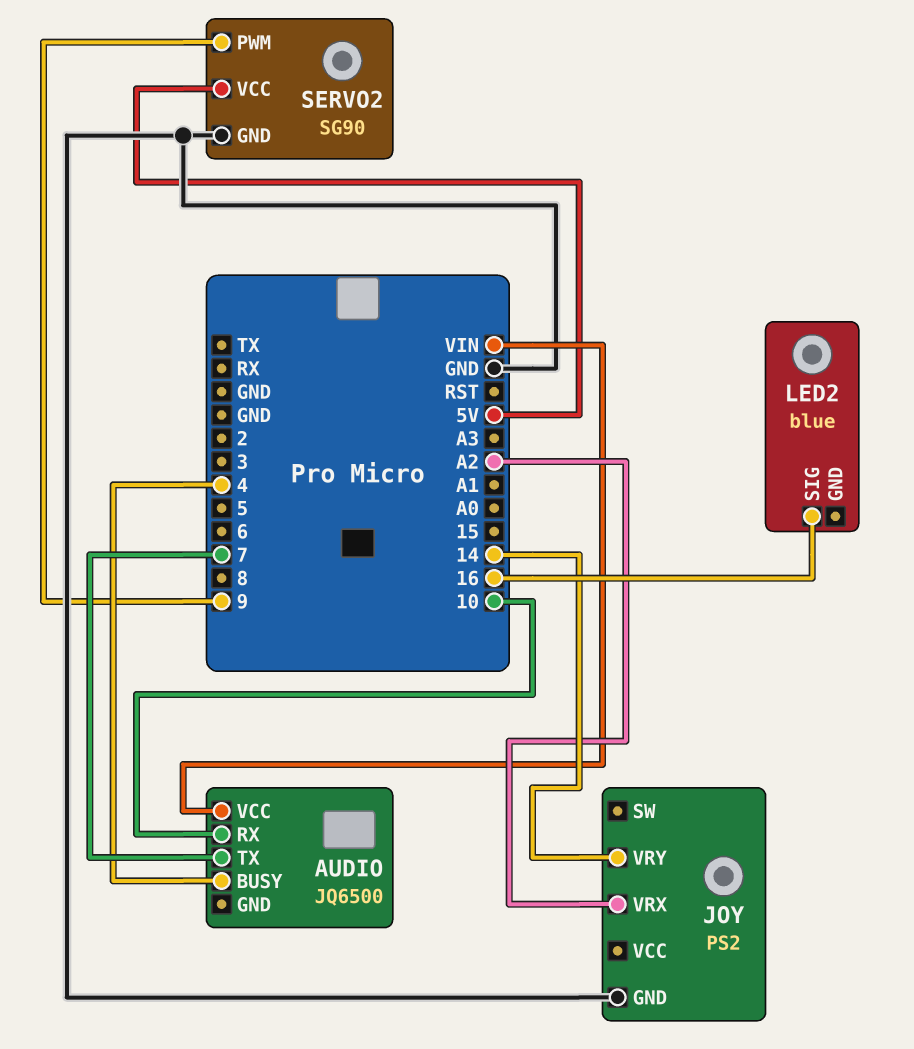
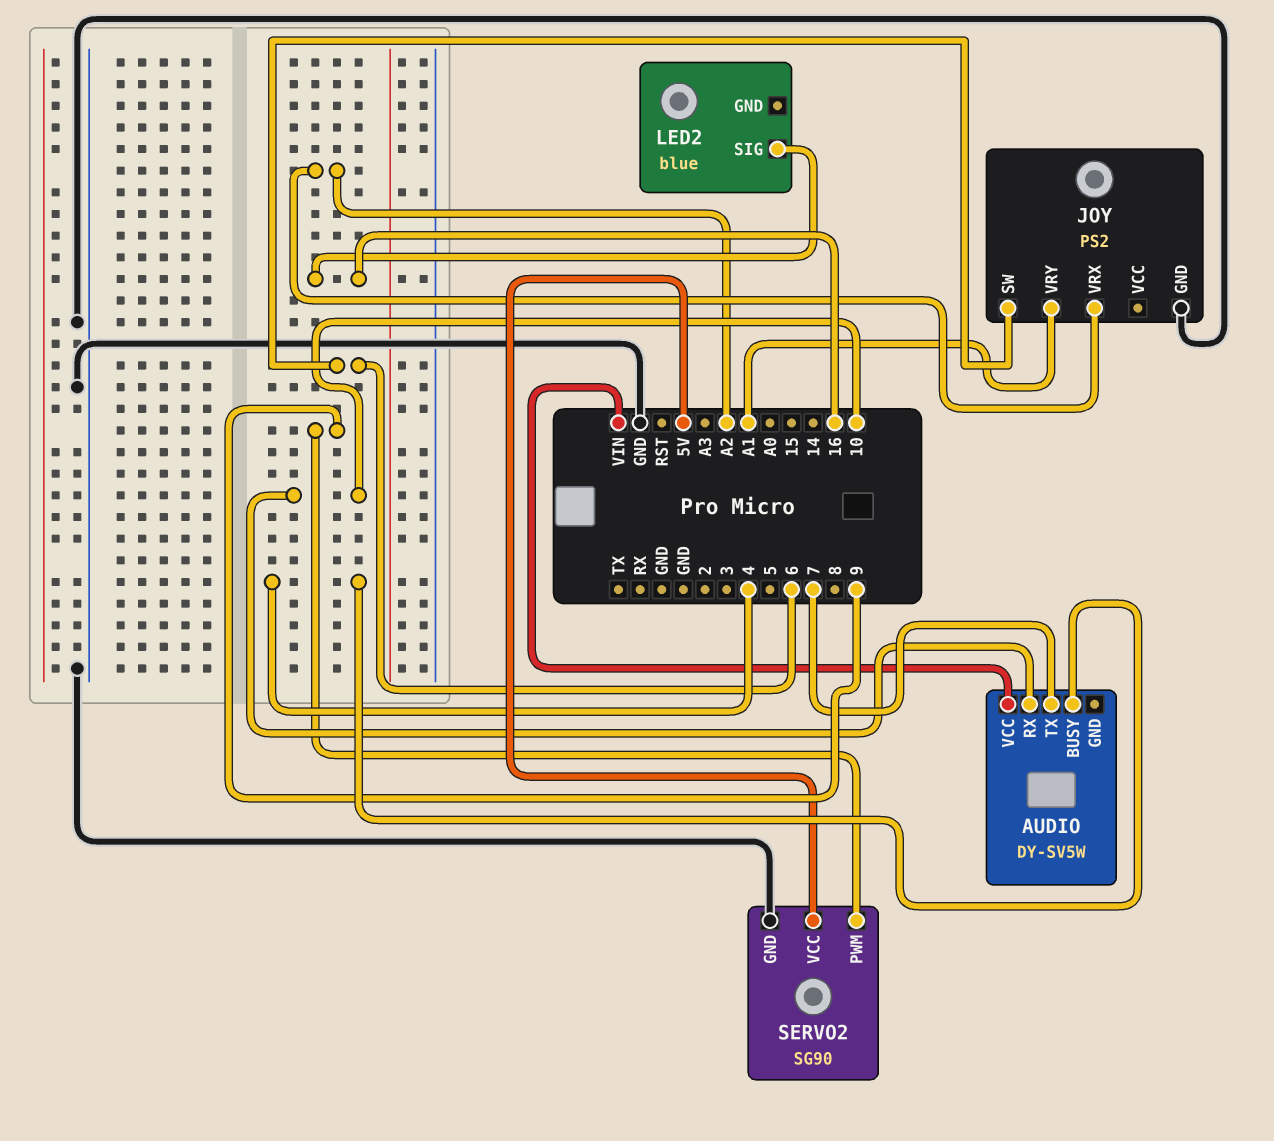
AUDIO: JQ6500 -> DY-SV5W
JOY pin SW: none -> 6
JOY pin VRY: 14 -> A1

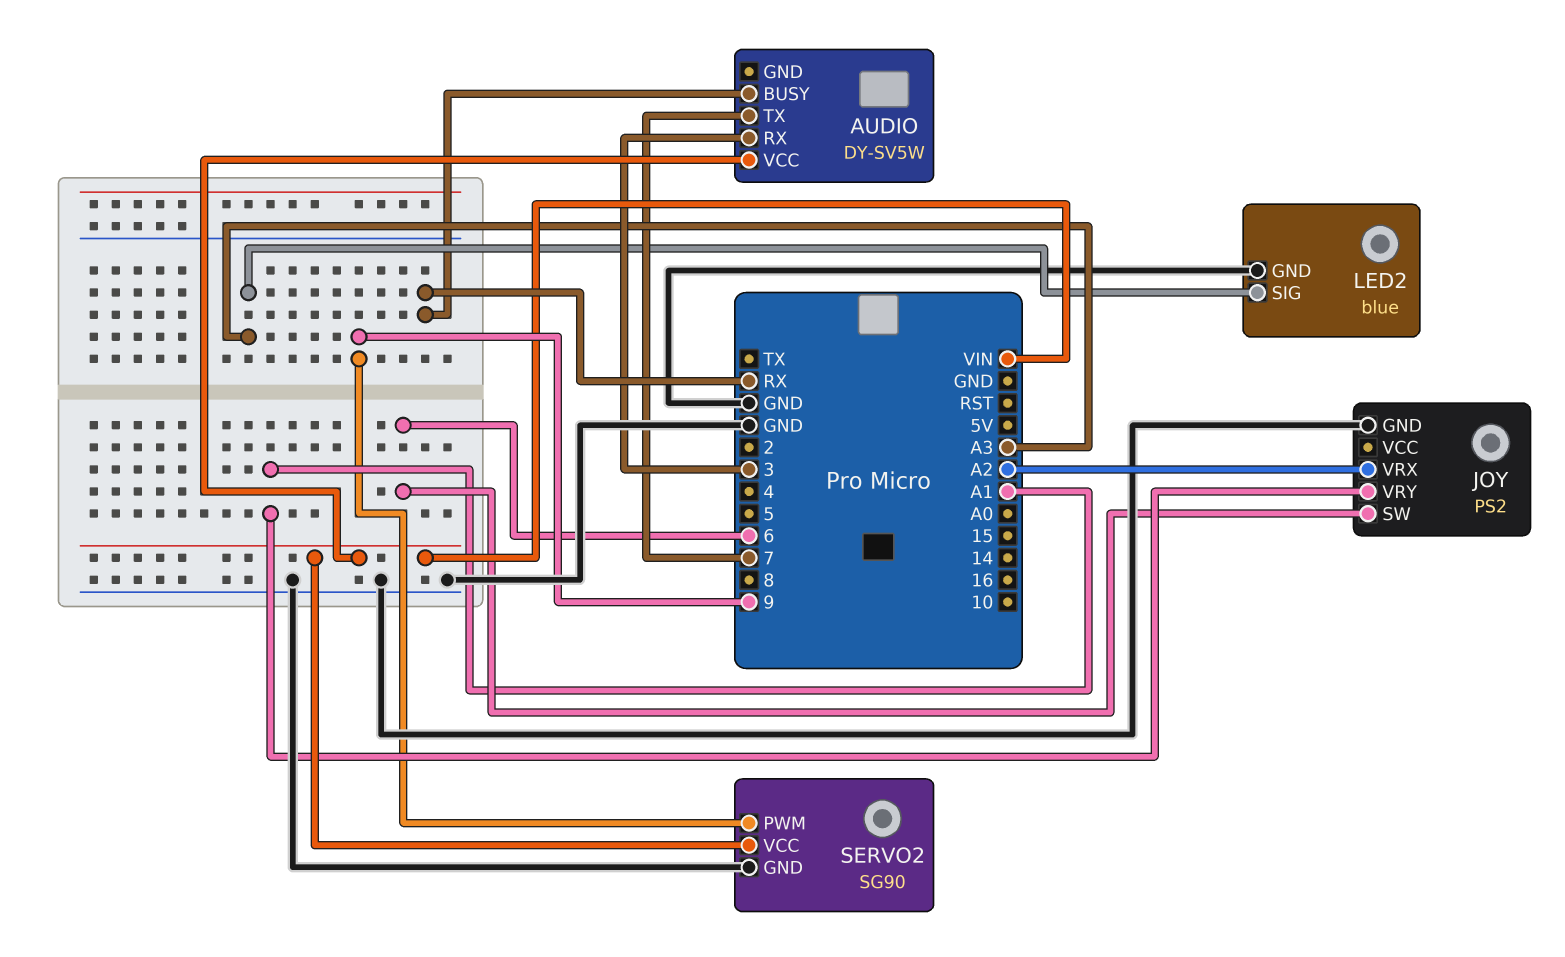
AUDIO pin BUSY: 4 -> RX
AUDIO pin RX: 10 -> 3
LED2 pin GND: none -> GND
LED2 pin SIG: 16 -> A3
SERVO2 pin VCC: 5V -> VIN

